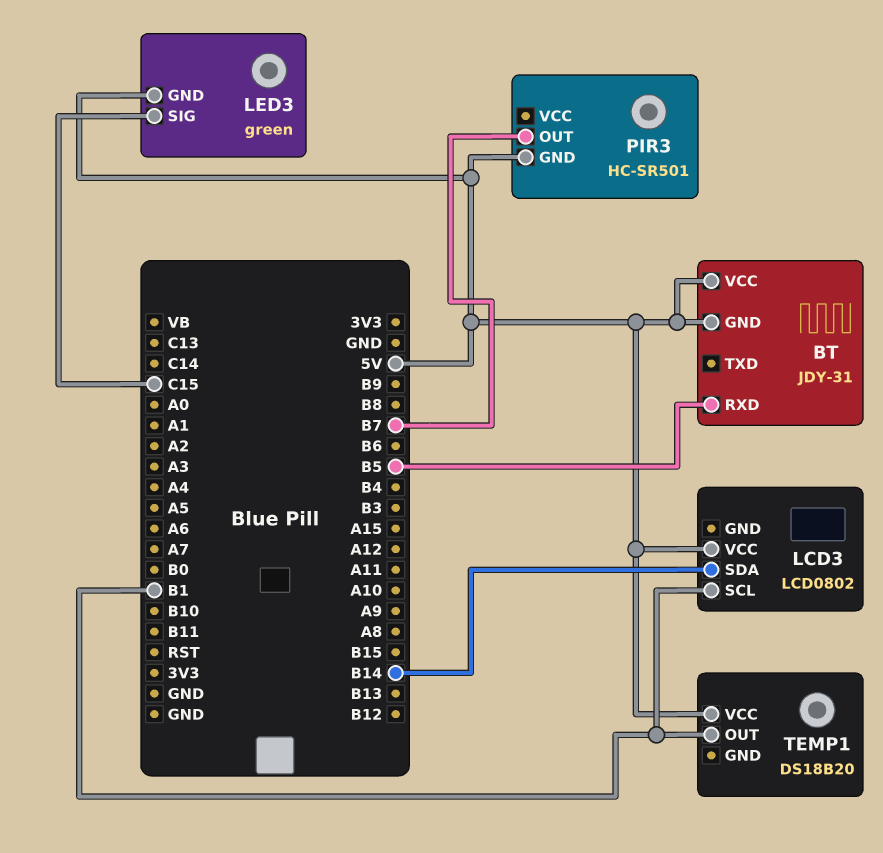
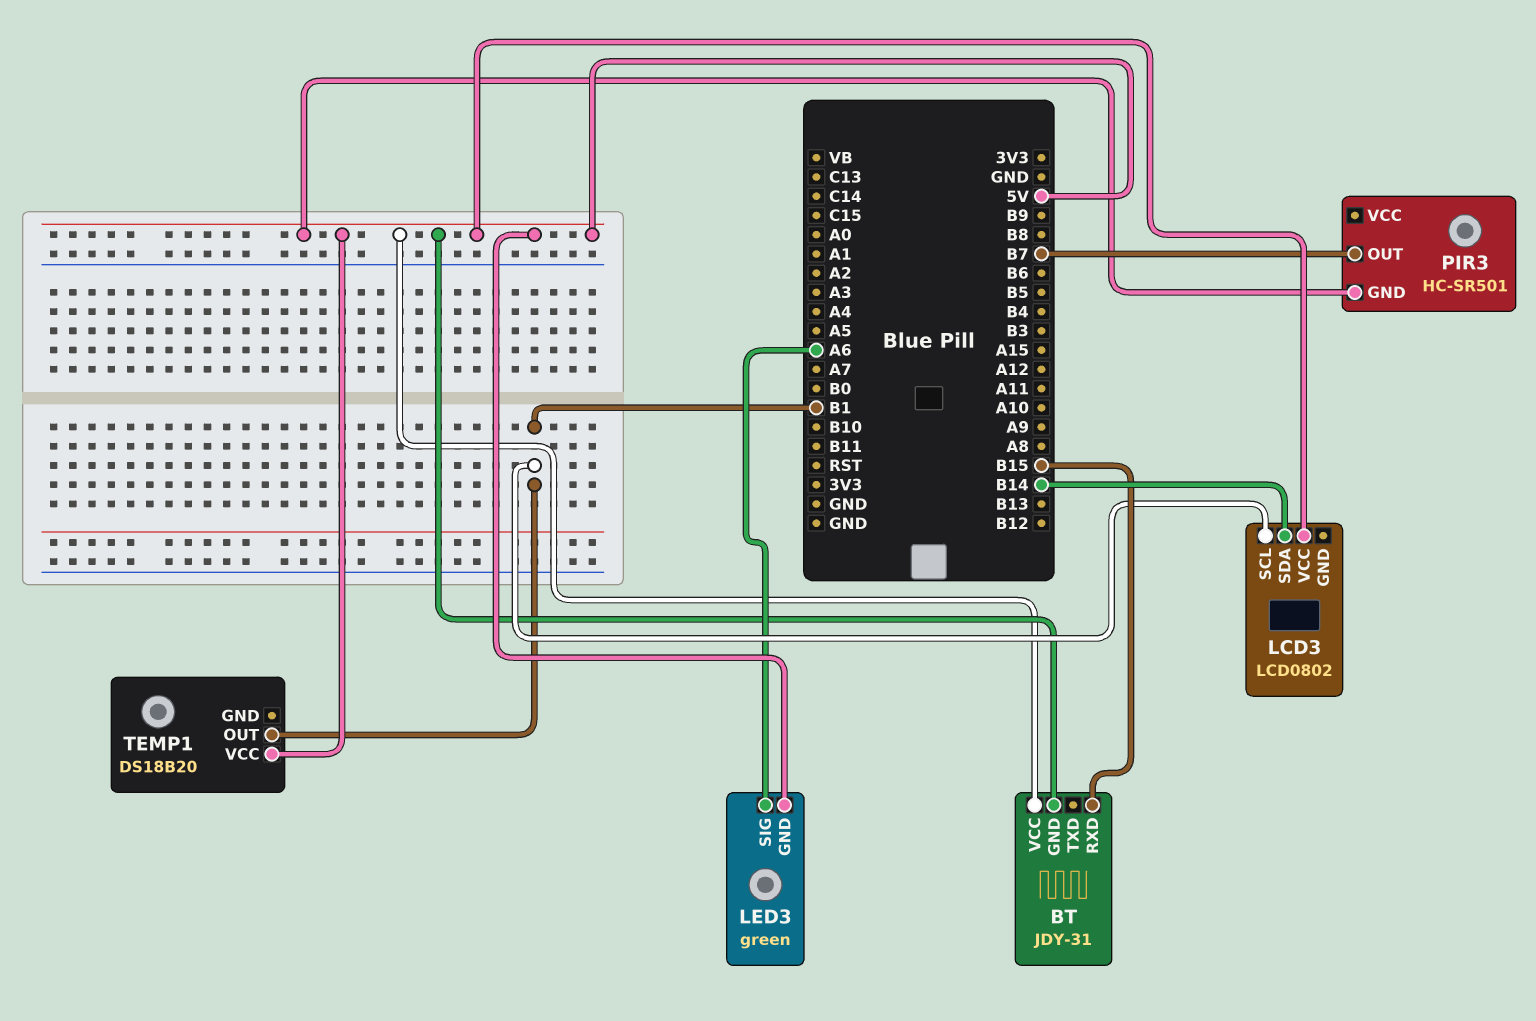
BT pin RXD: B5 -> B15
LED3 pin SIG: C15 -> A6

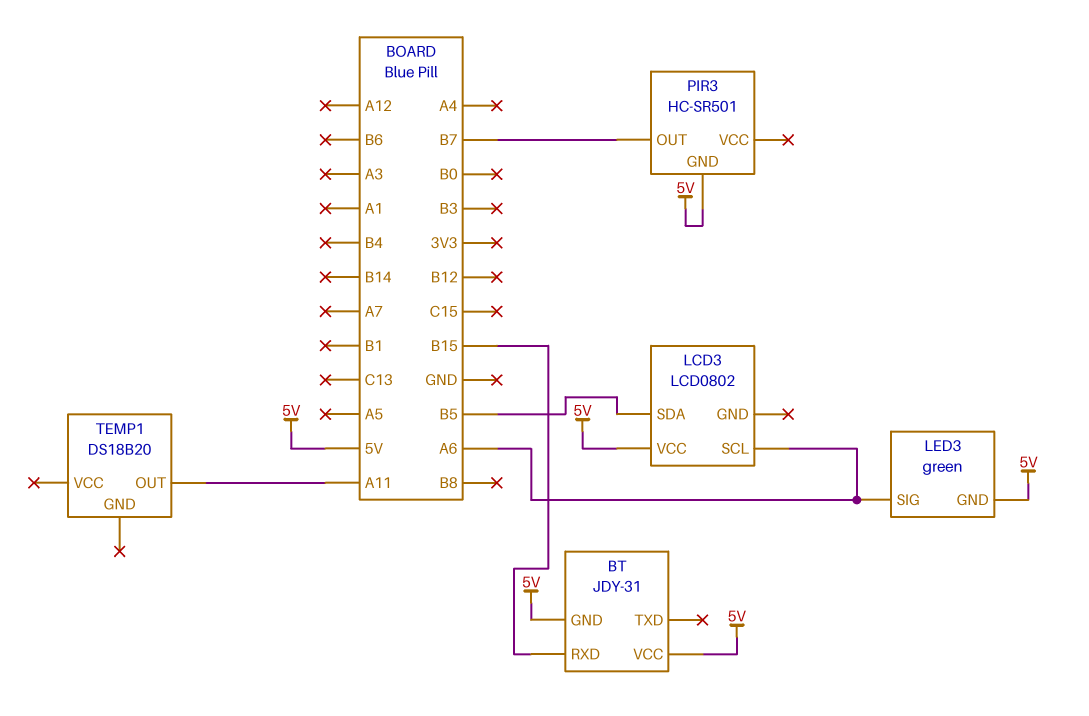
LCD3 pin SCL: B1 -> A6
LCD3 pin SDA: B14 -> B5
TEMP1 pin OUT: B1 -> A11
TEMP1 pin VCC: 5V -> none

